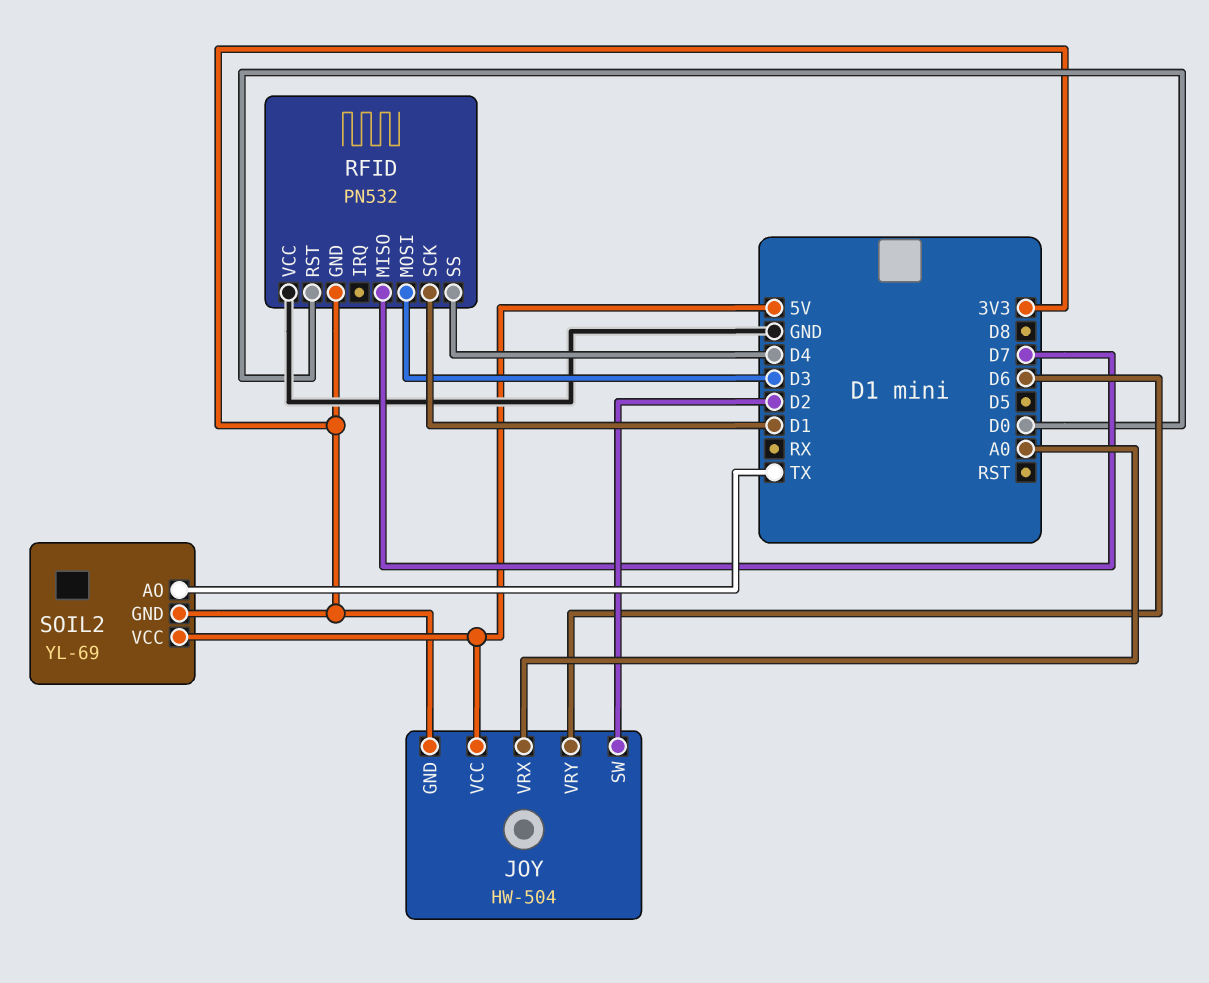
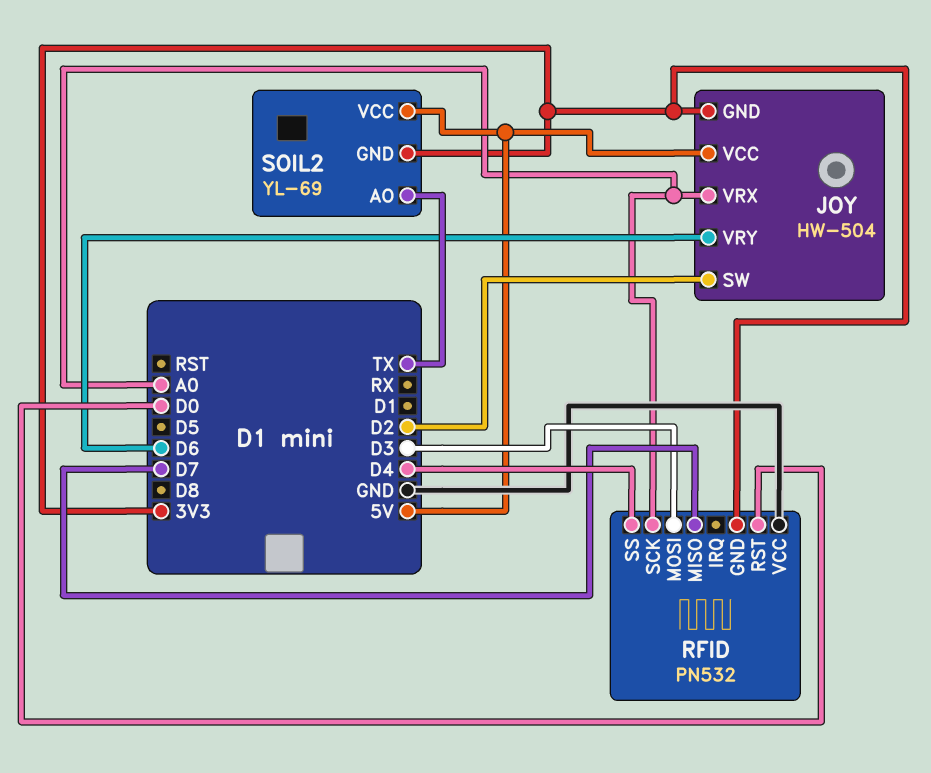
RFID pin SCK: D1 -> A0

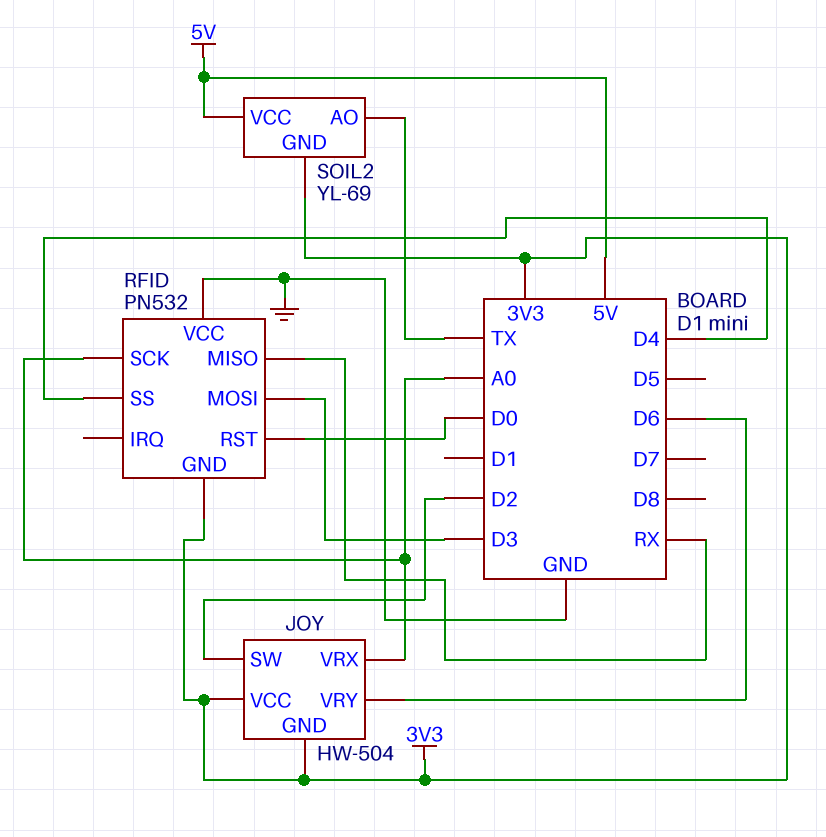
JOY pin VCC: 5V -> 3V3
RFID pin MISO: D7 -> RX

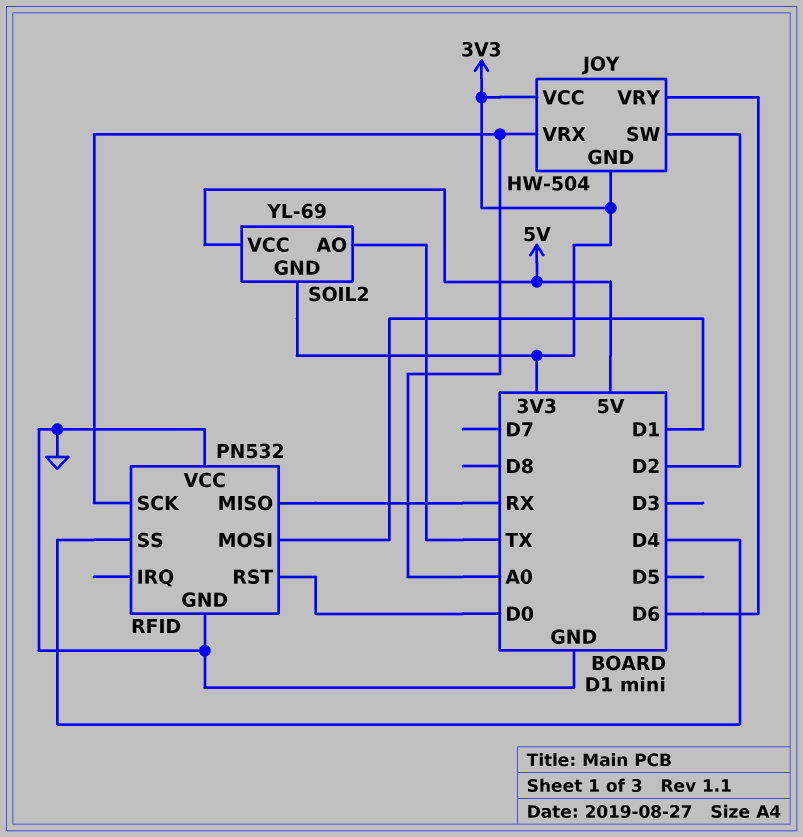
RFID pin GND: 3V3 -> GND
RFID pin MOSI: D3 -> D1

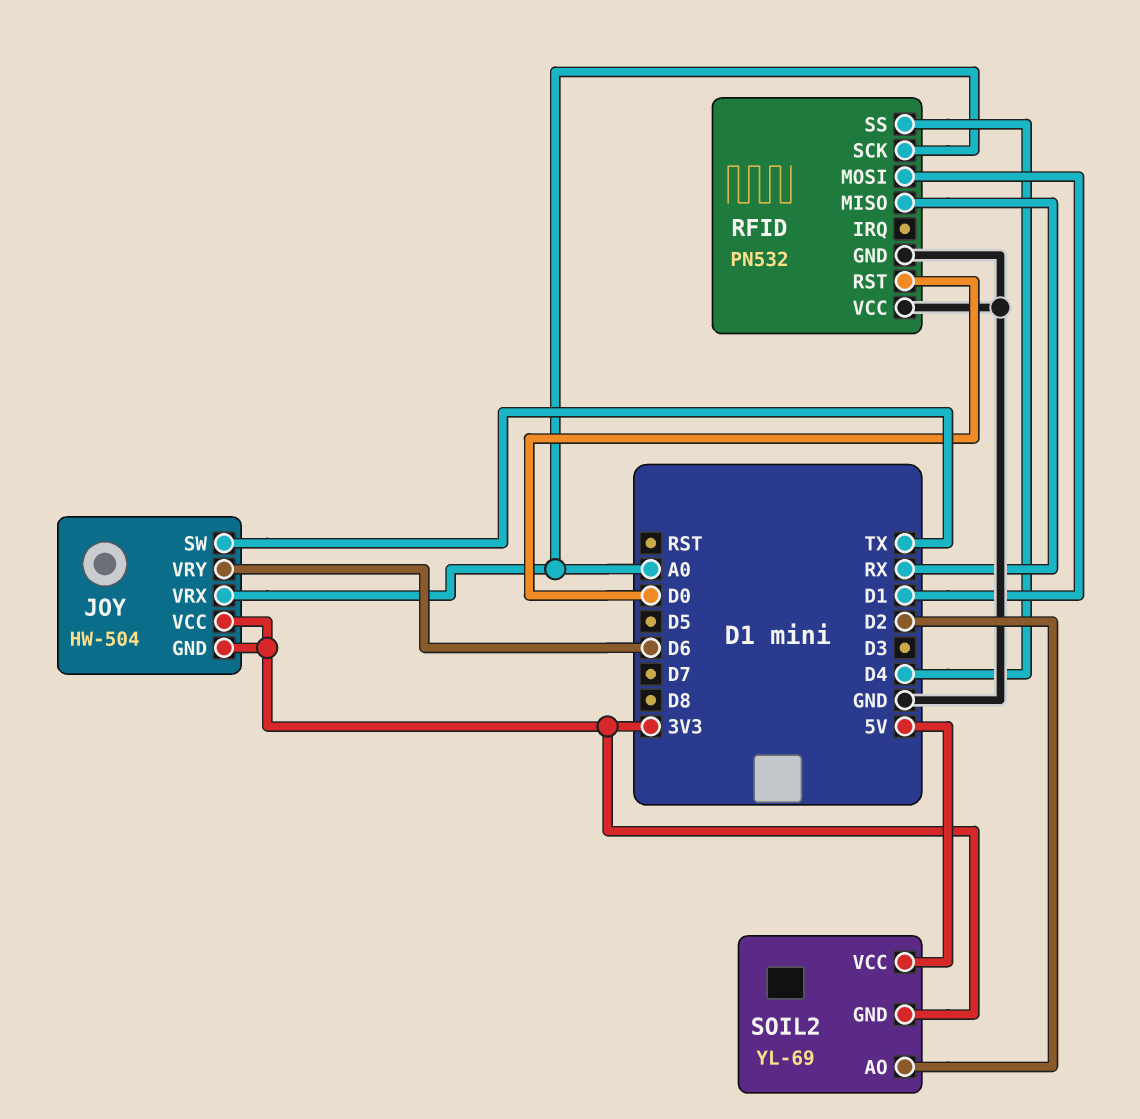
JOY pin SW: D2 -> TX
SOIL2 pin AO: TX -> D2

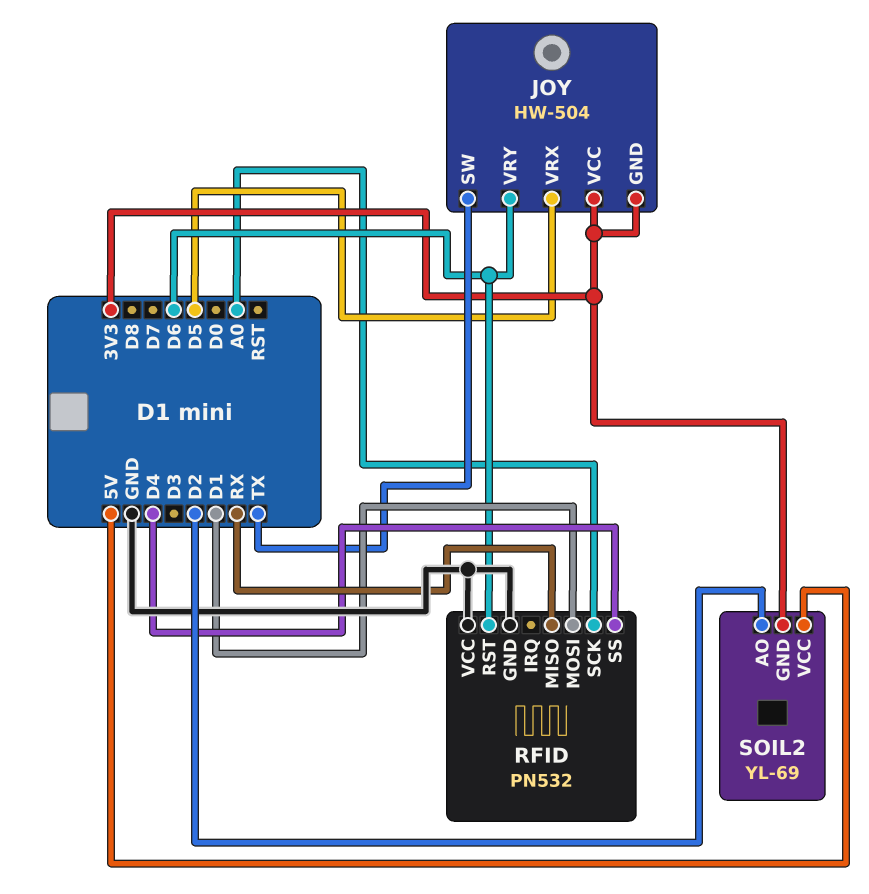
JOY pin VRX: A0 -> D5
RFID pin RST: D0 -> D6

